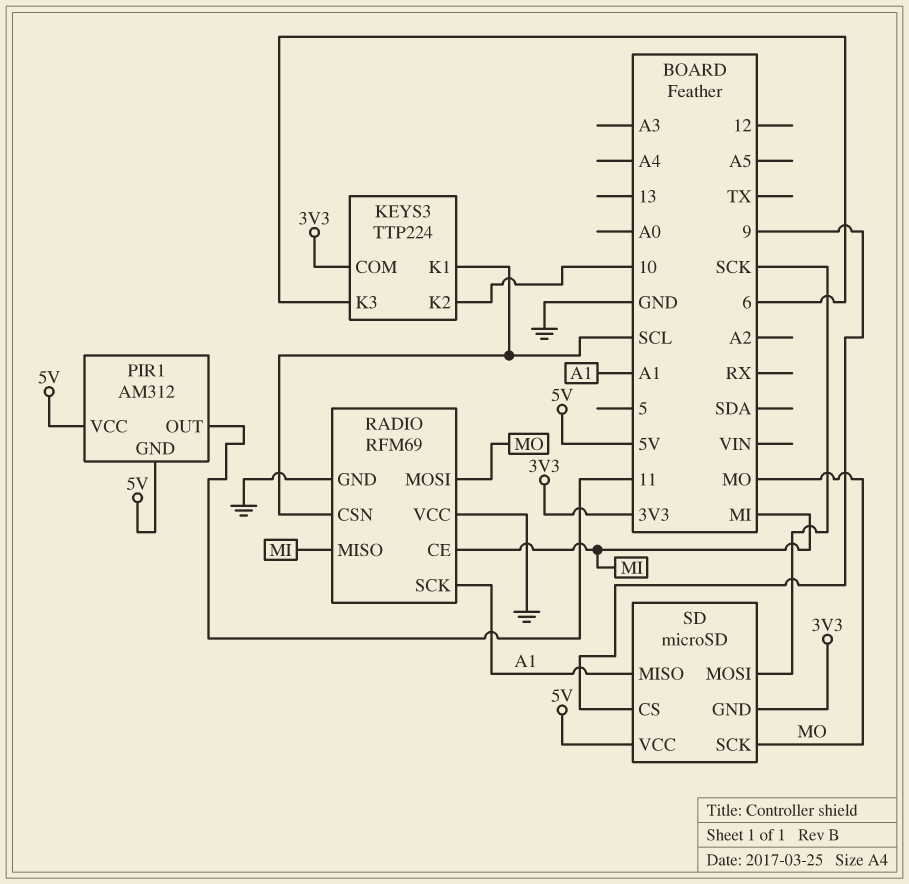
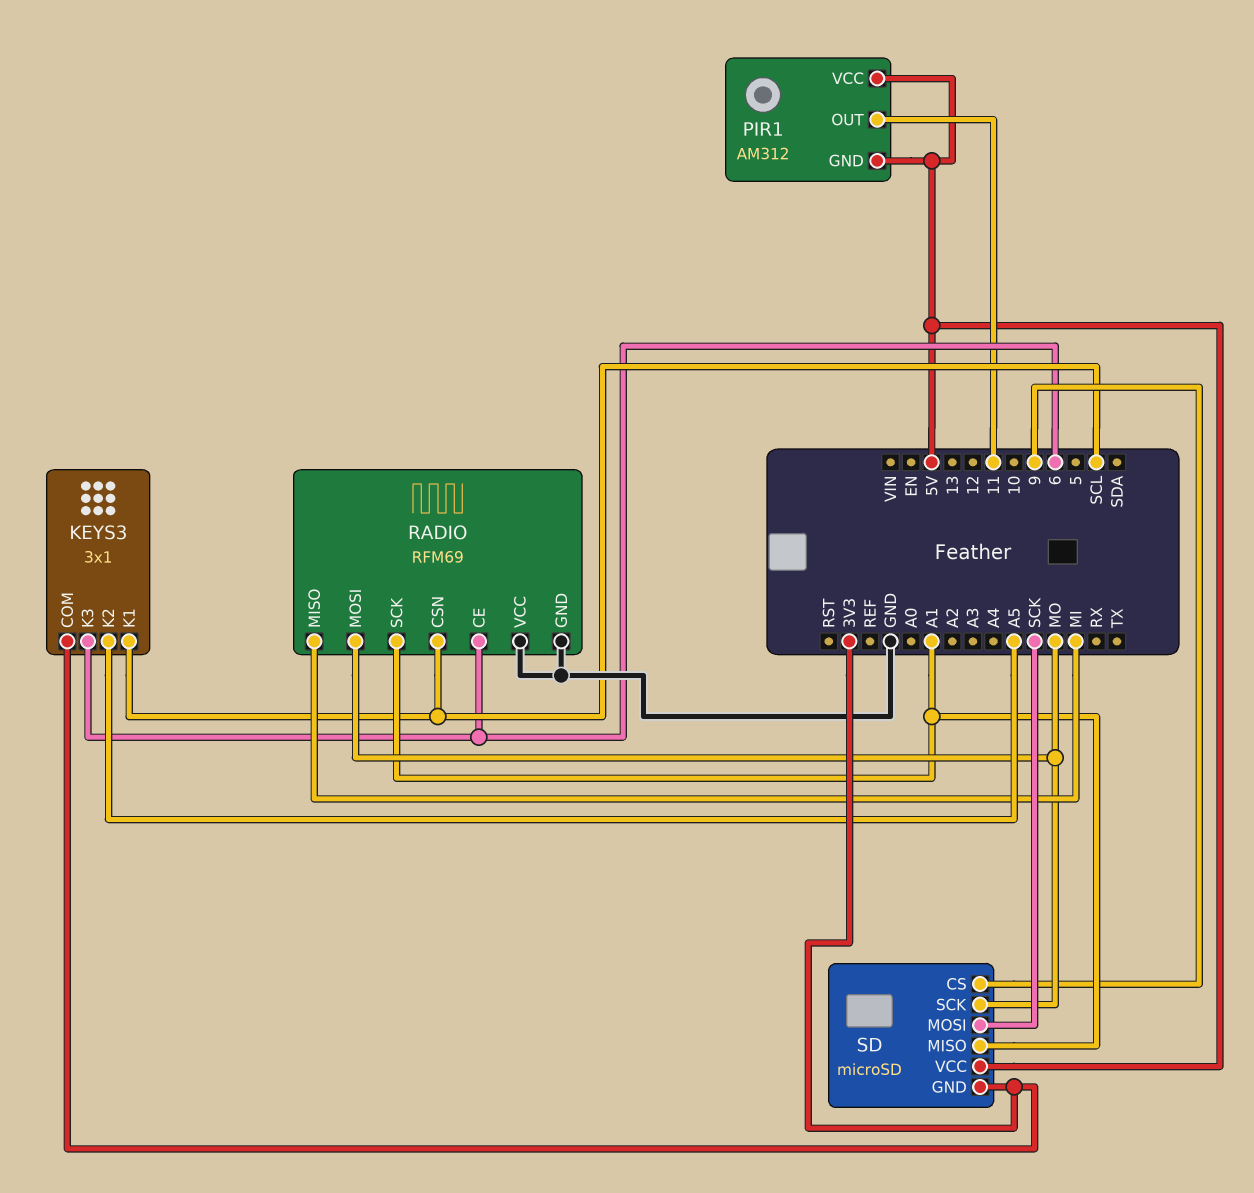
KEYS3: TTP224 -> 3x1
KEYS3 pin K2: 10 -> A5
RADIO pin CE: MI -> 6

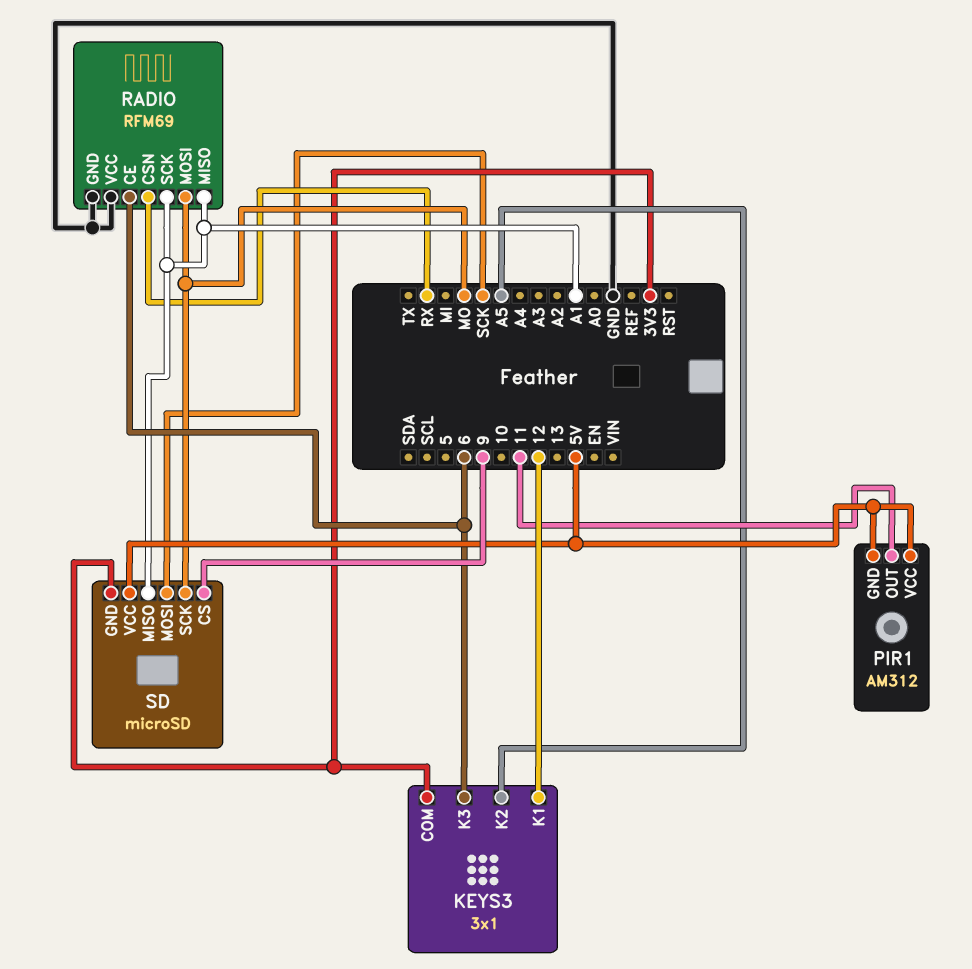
KEYS3 pin K1: SCL -> 12
RADIO pin CSN: SCL -> RX
RADIO pin MISO: MI -> A1

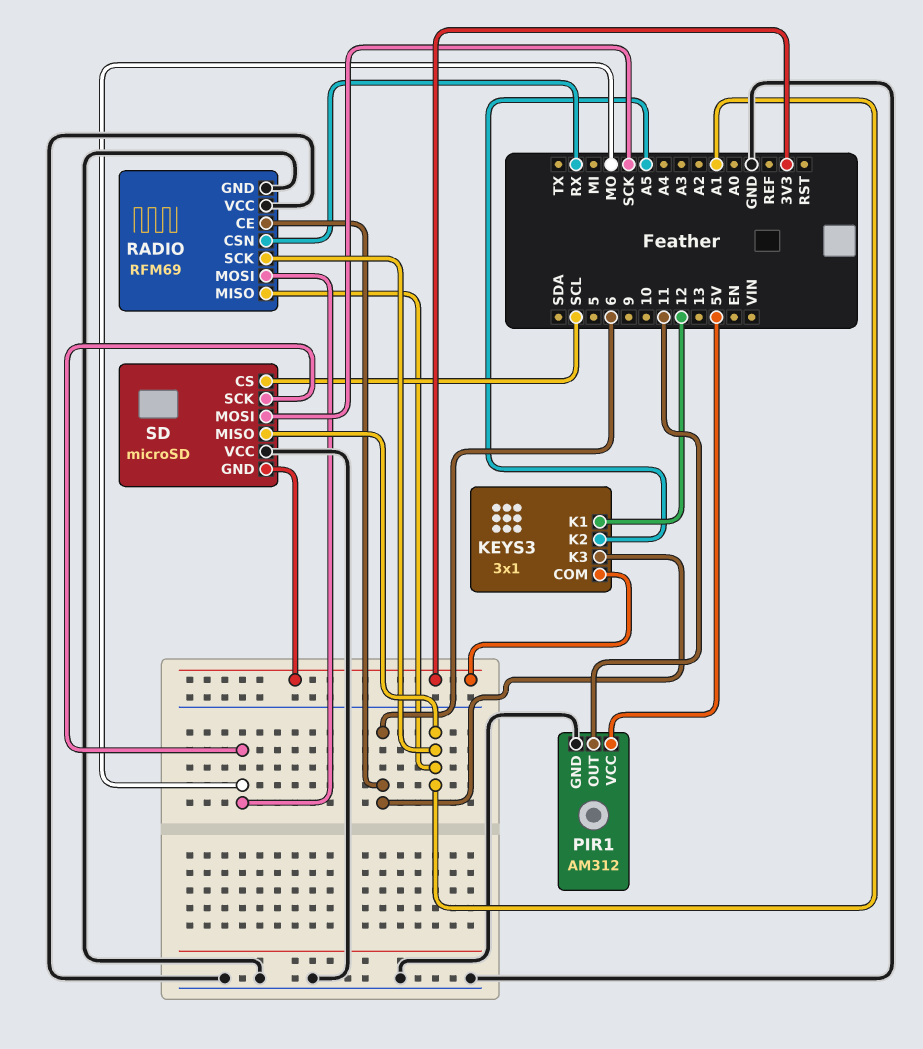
PIR1 pin GND: 5V -> GND
SD pin CS: 9 -> SCL
SD pin VCC: 5V -> GND

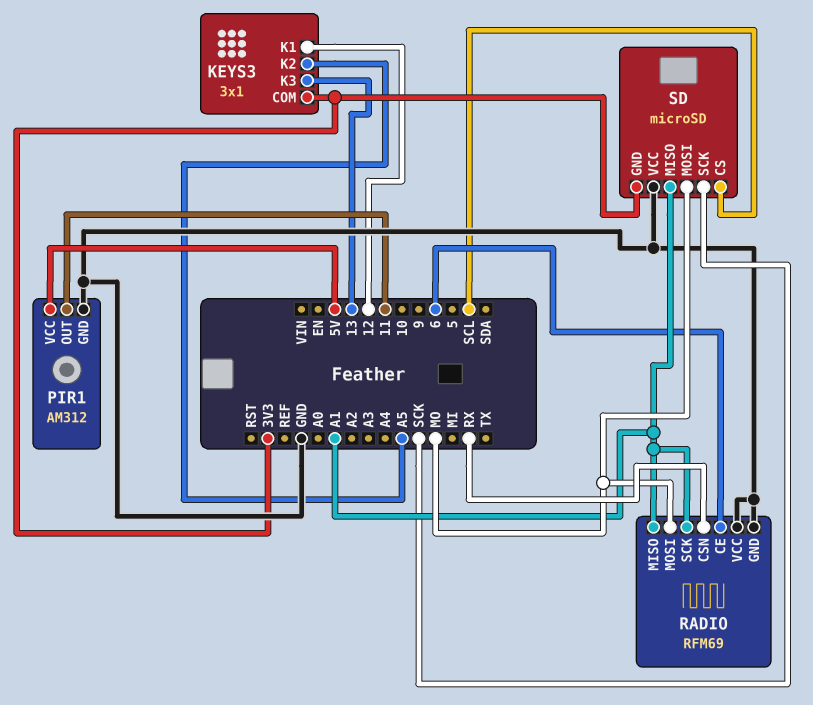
KEYS3 pin K3: 6 -> 13
SD pin MOSI: SCK -> MO
SD pin SCK: MO -> SCK

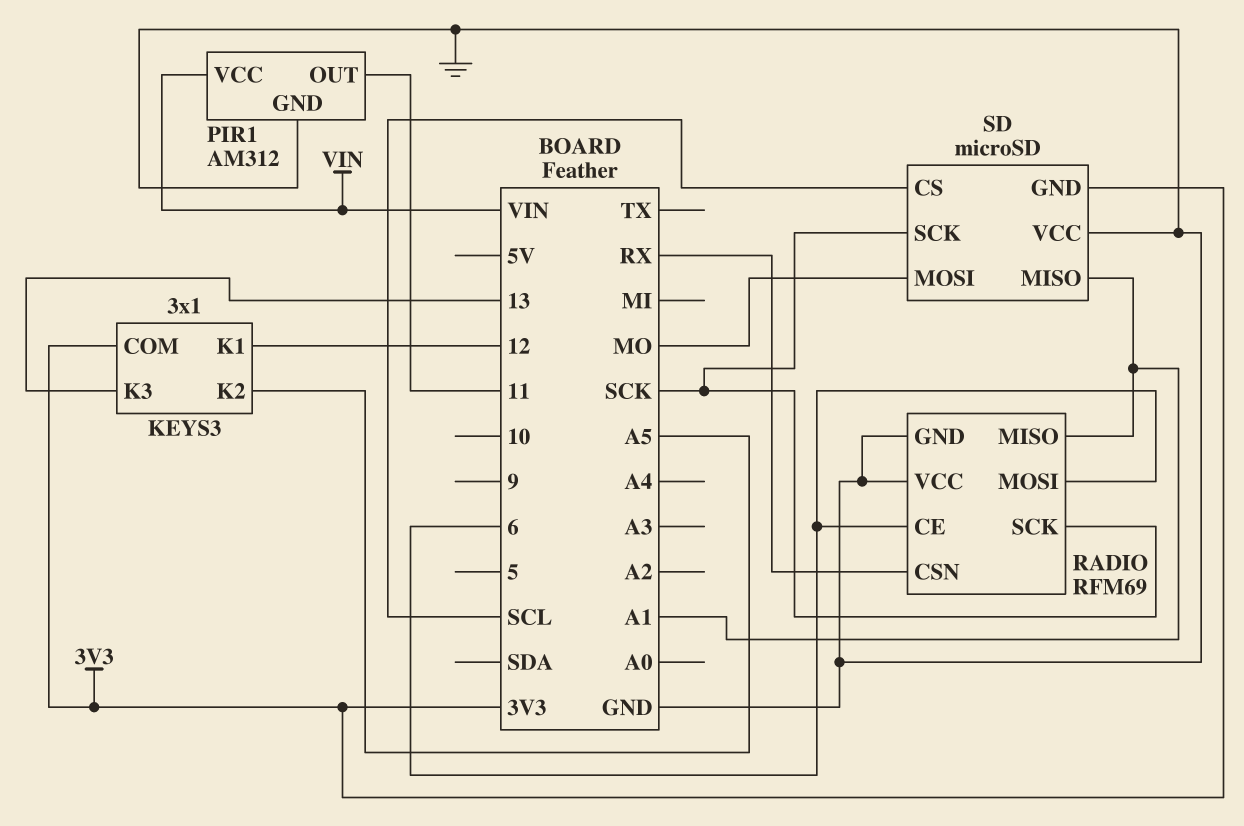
PIR1 pin VCC: 5V -> VIN
RADIO pin MOSI: MO -> 6
RADIO pin SCK: A1 -> SCK

